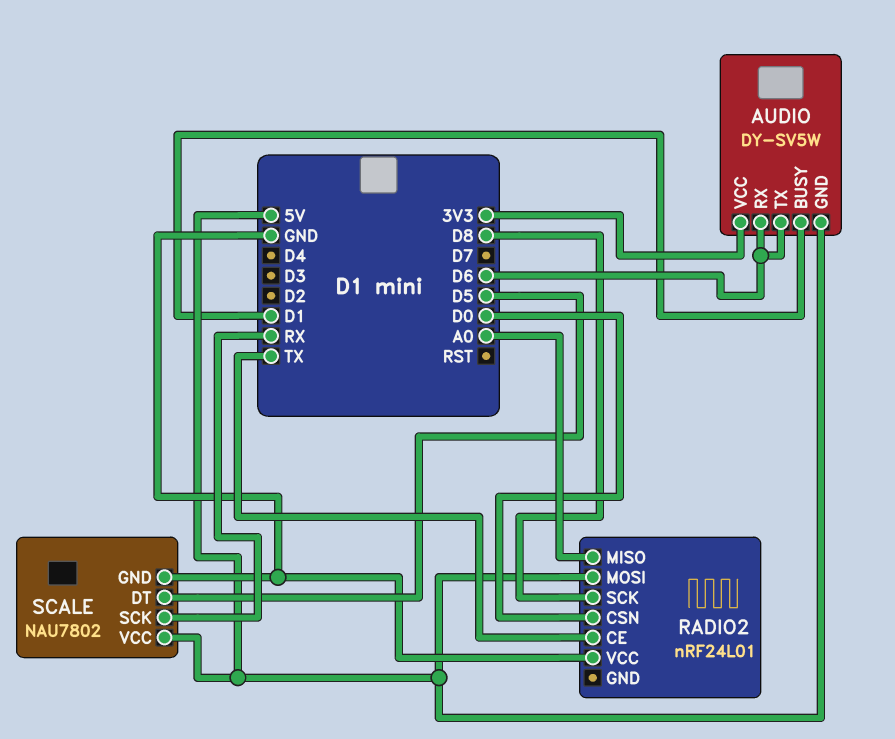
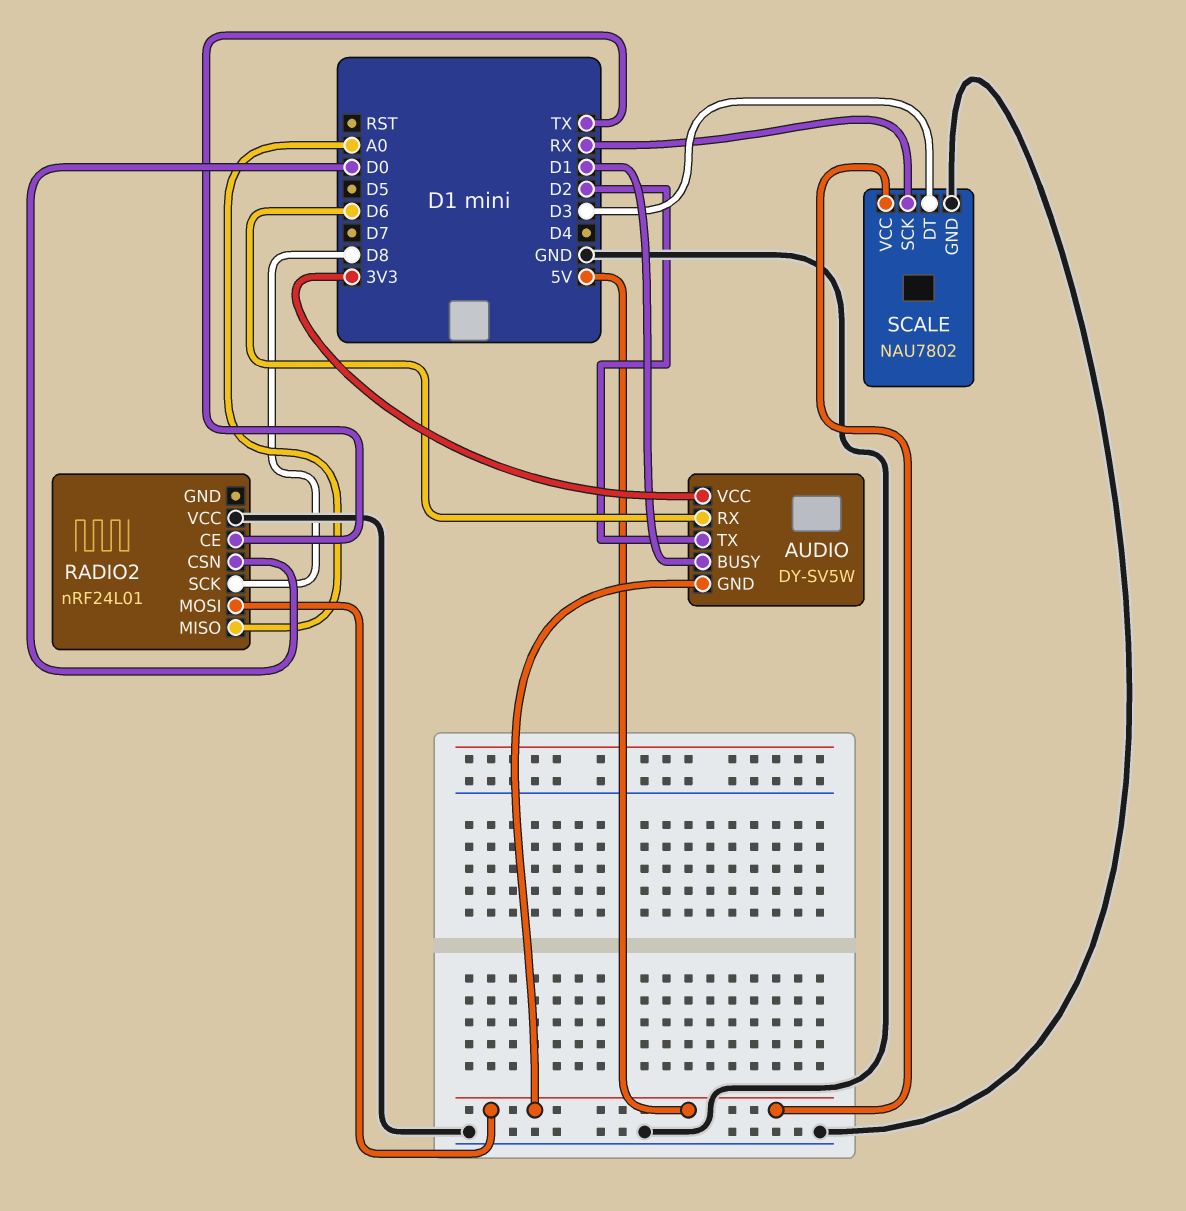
AUDIO pin TX: D6 -> D2
SCALE pin DT: D5 -> D3

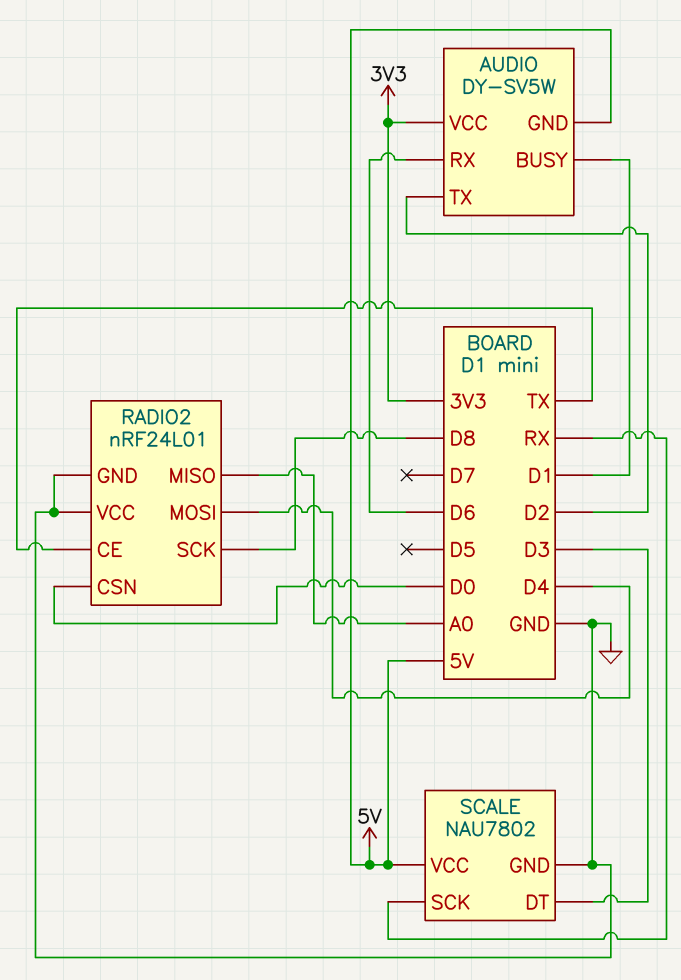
RADIO2 pin GND: none -> GND
RADIO2 pin MOSI: 5V -> D4

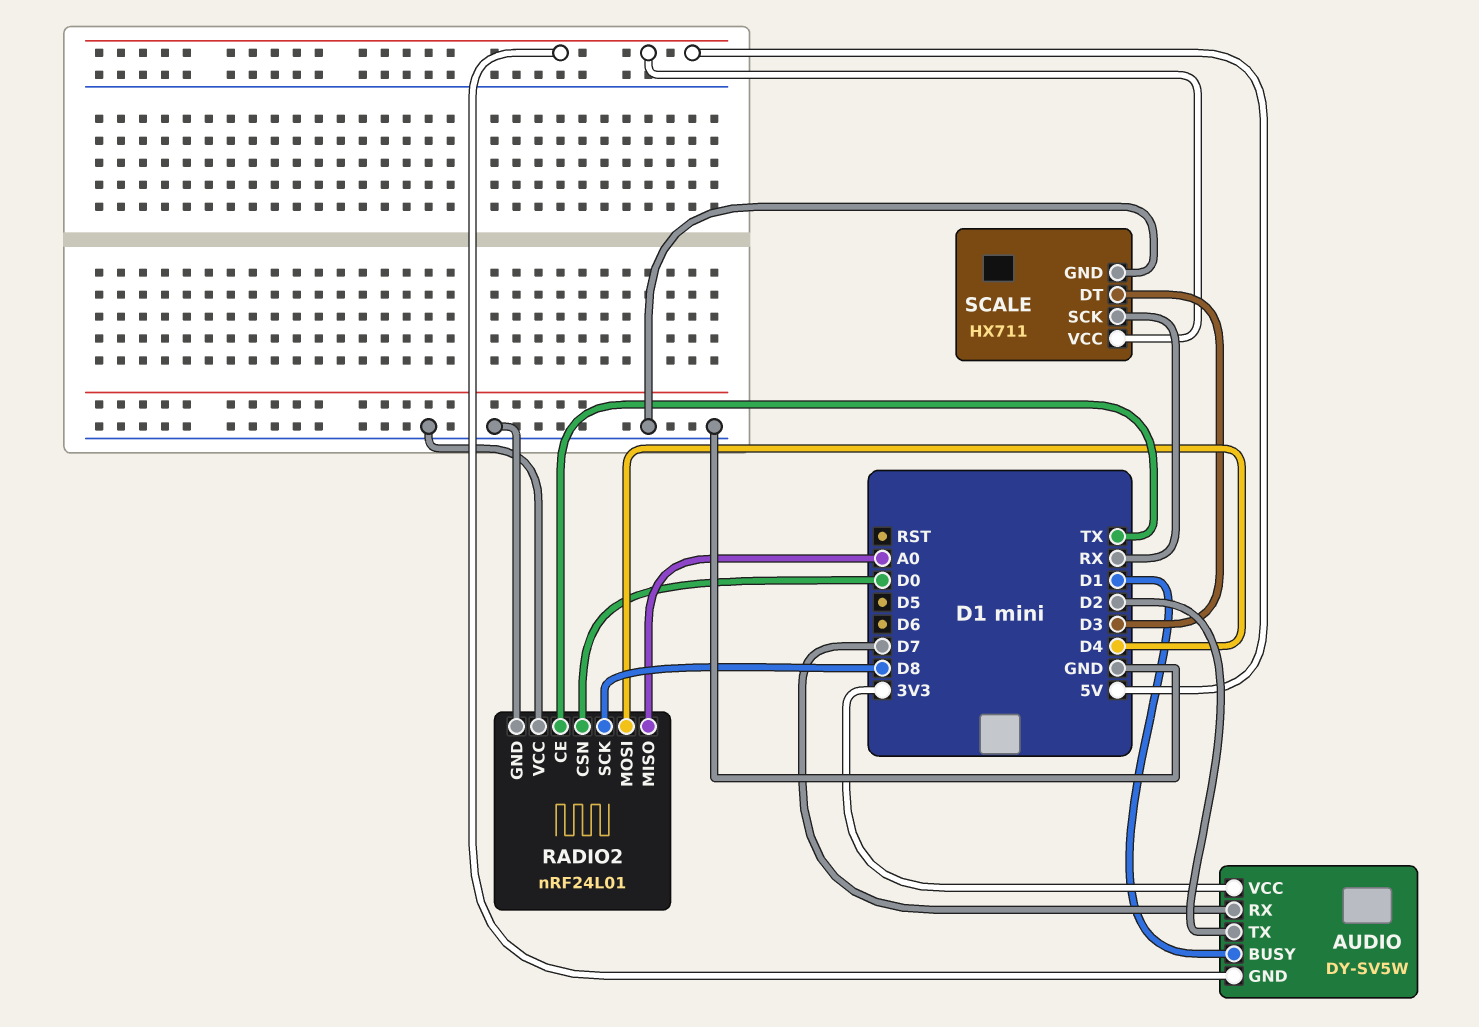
AUDIO pin RX: D6 -> D7
SCALE: NAU7802 -> HX711

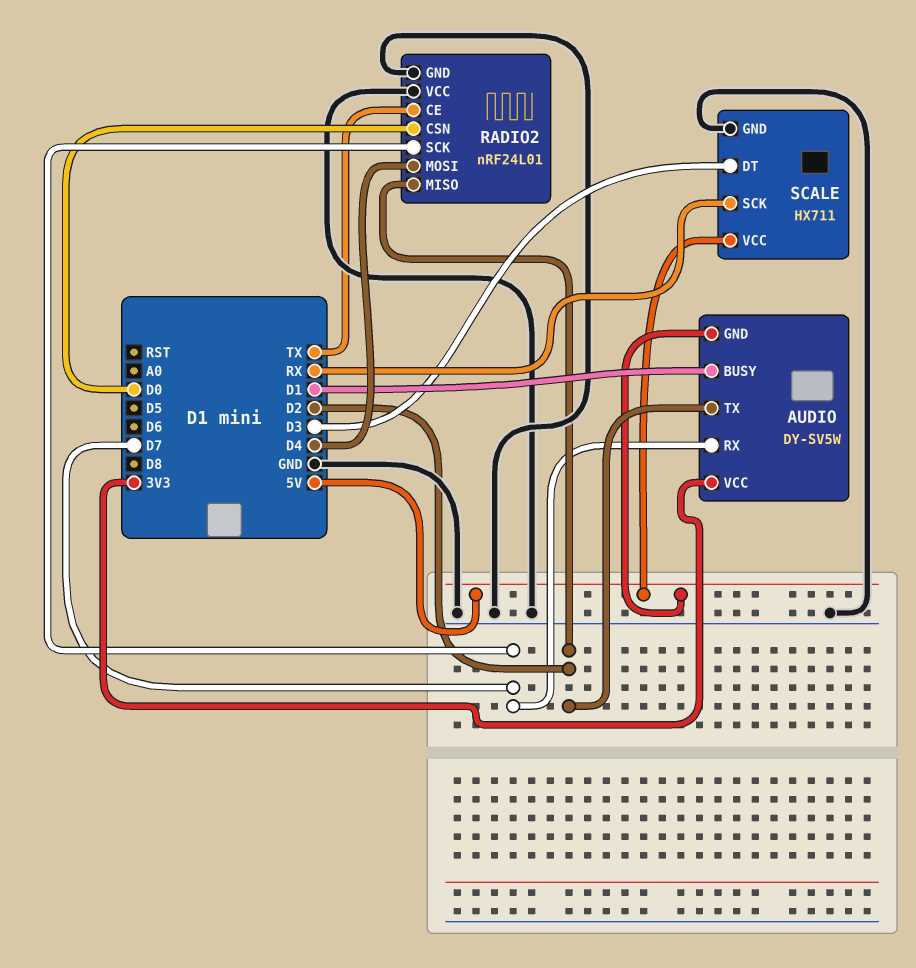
RADIO2 pin MISO: A0 -> D2
RADIO2 pin SCK: D8 -> D7

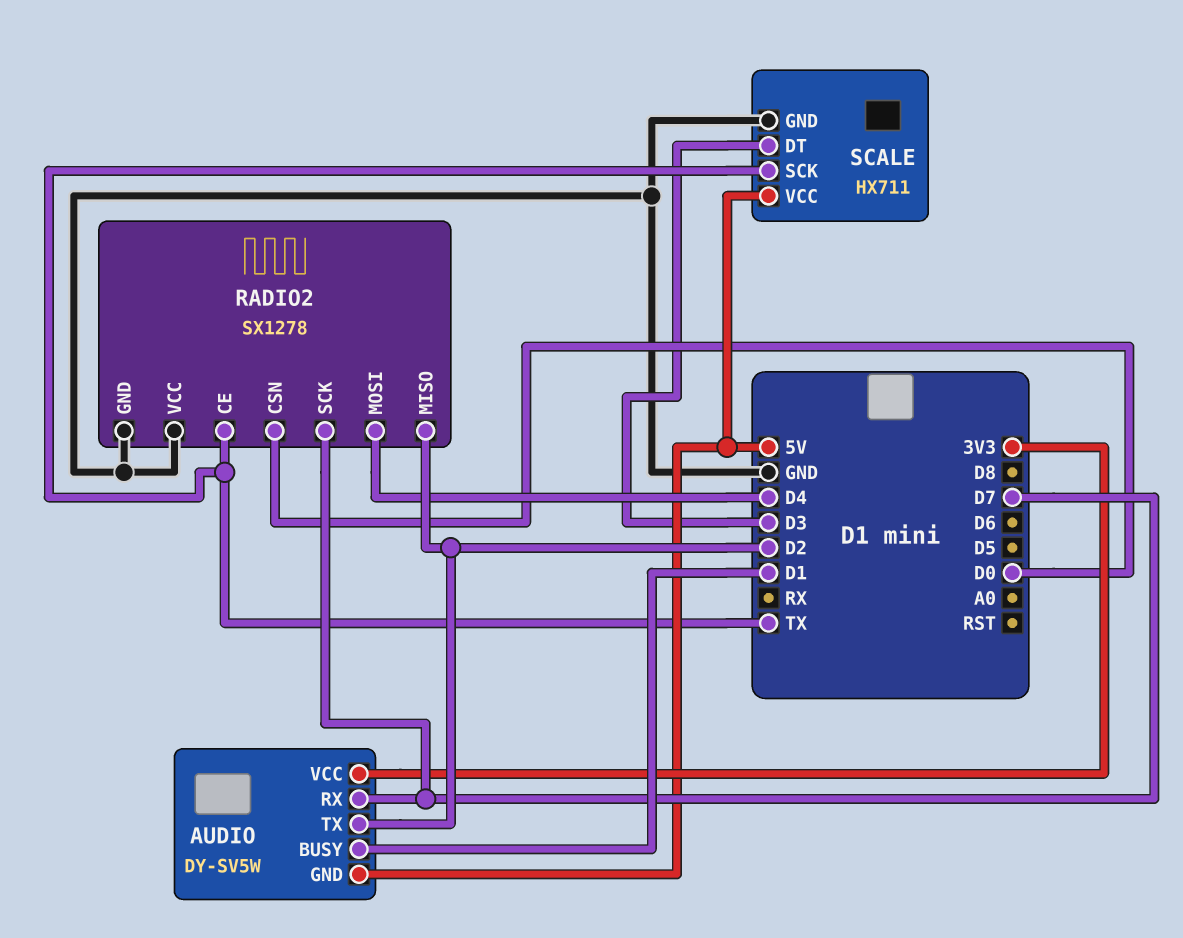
RADIO2: nRF24L01 -> SX1278
SCALE pin SCK: RX -> TX

